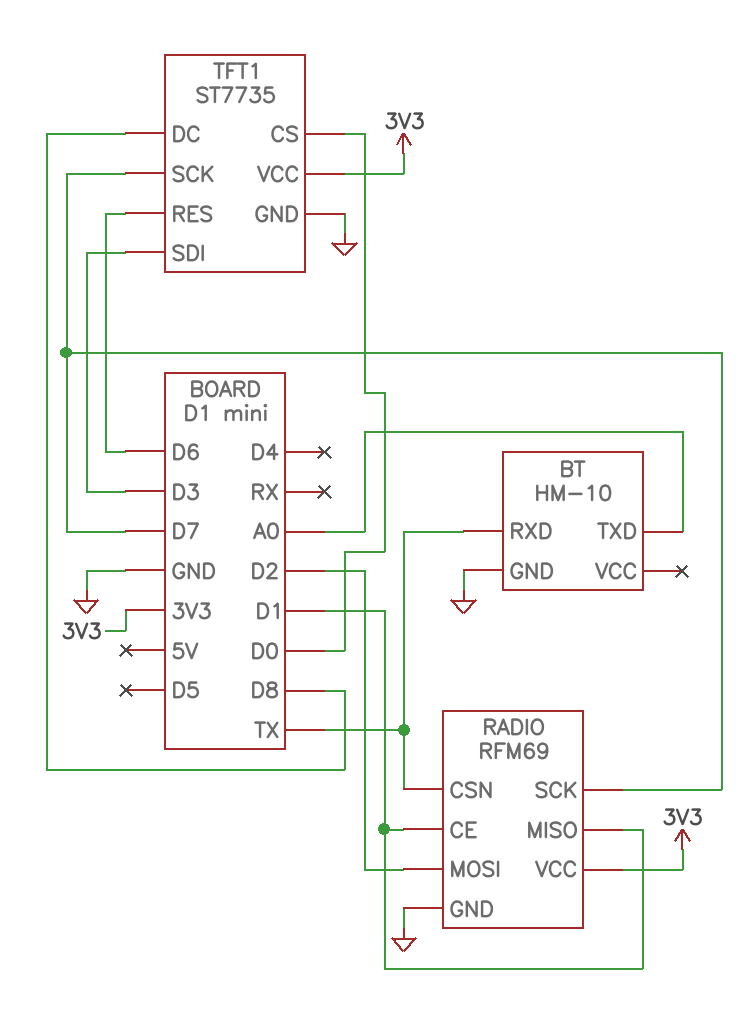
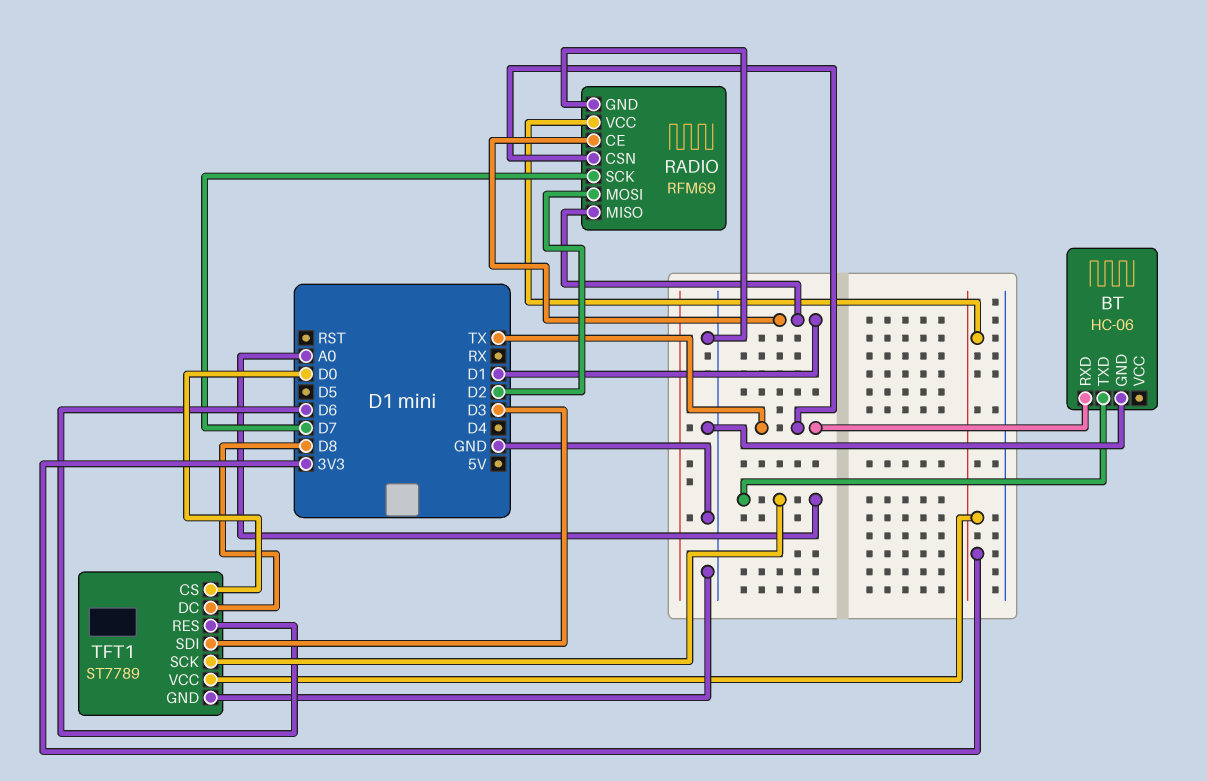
BT: HM-10 -> HC-06
TFT1: ST7735 -> ST7789
TFT1 pin SCK: D7 -> A0

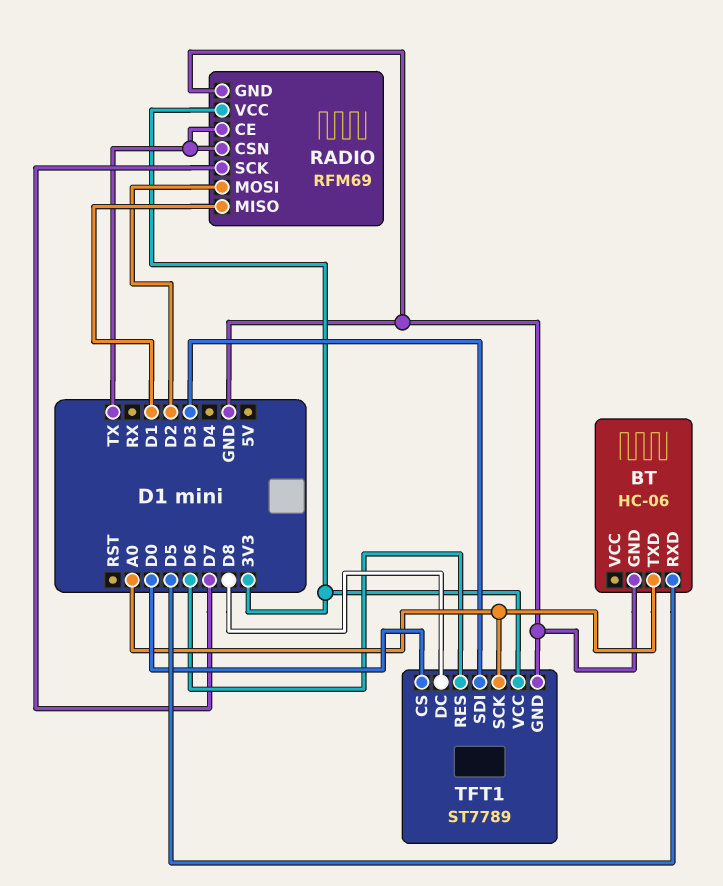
BT pin RXD: TX -> D5
RADIO pin CE: D1 -> TX

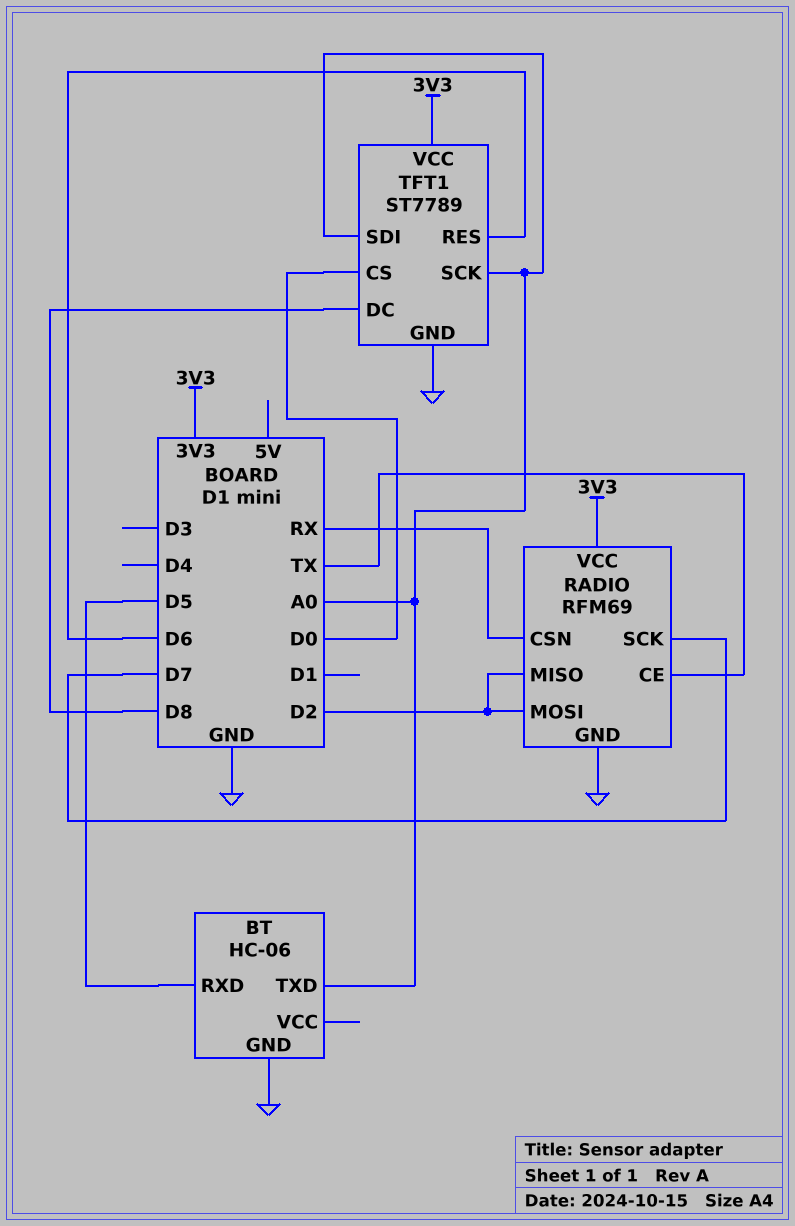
RADIO pin CSN: TX -> RX
RADIO pin MISO: D1 -> D2
TFT1 pin SDI: D3 -> A0

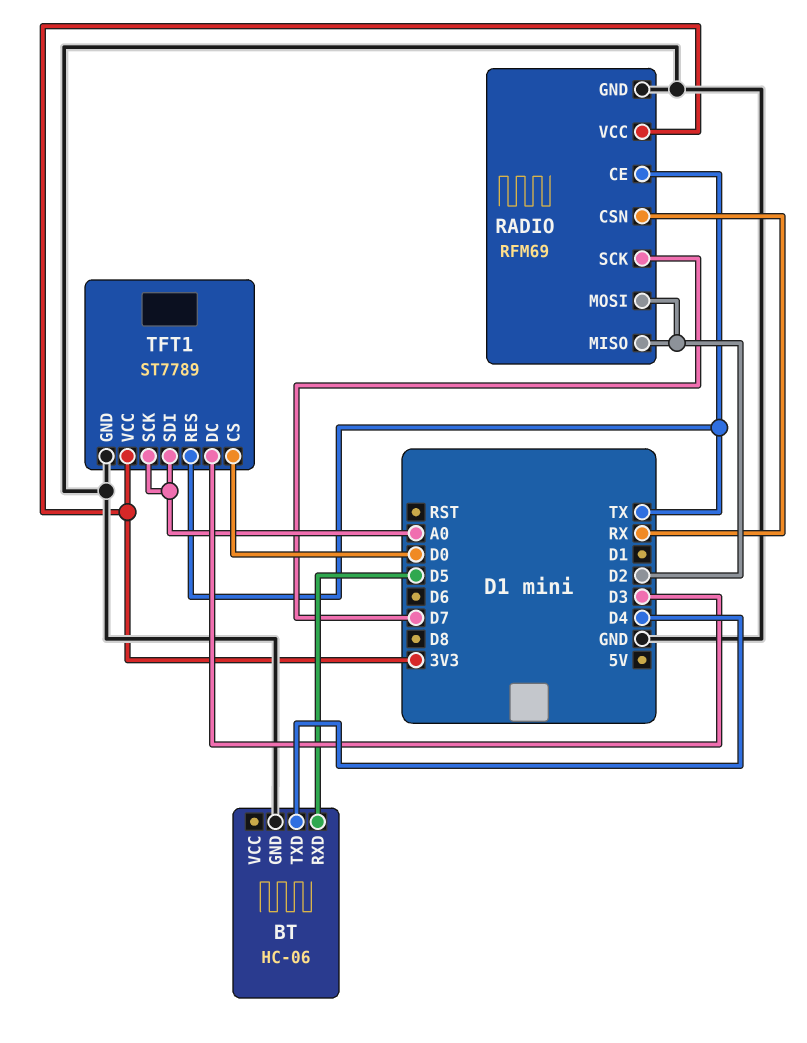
BT pin TXD: A0 -> D4
TFT1 pin DC: D8 -> D3
TFT1 pin RES: D6 -> TX

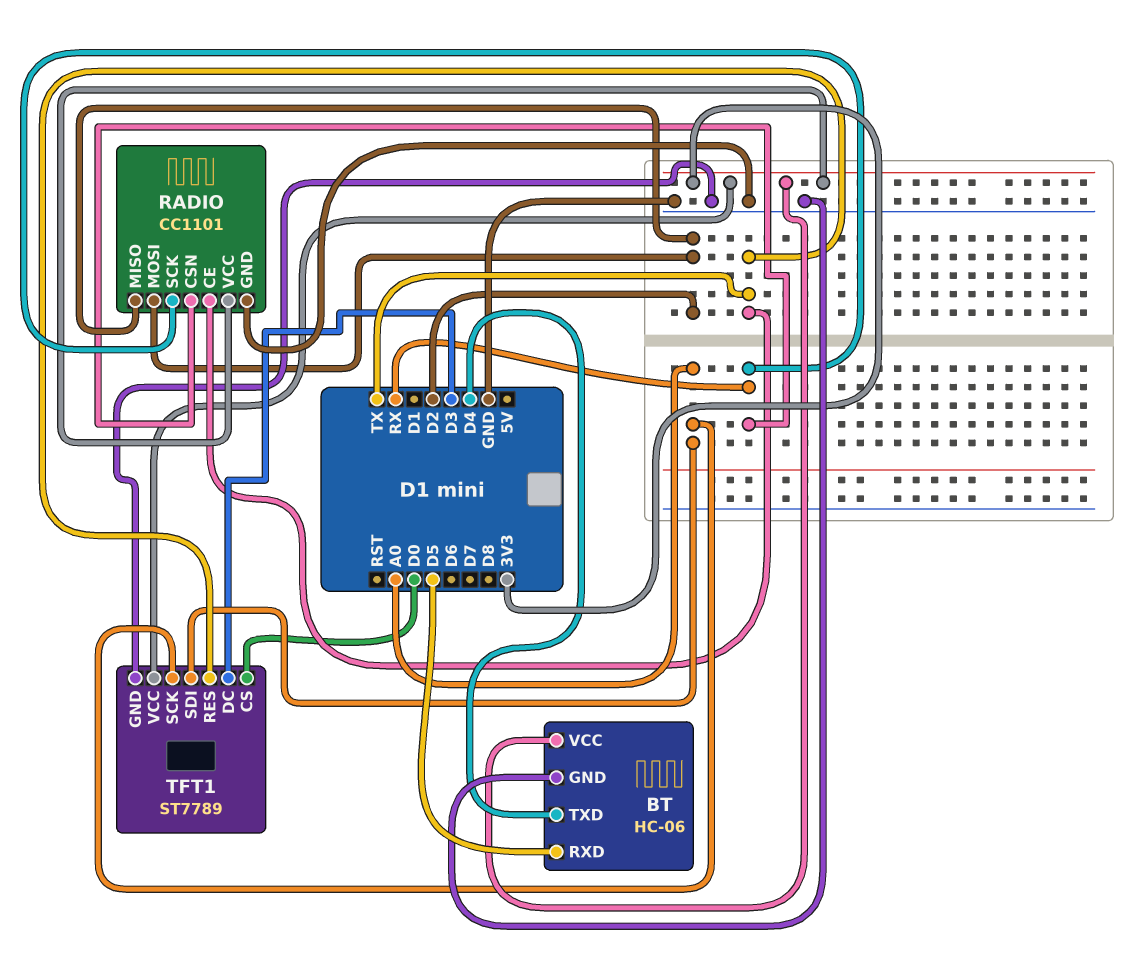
BT pin VCC: none -> 3V3
RADIO: RFM69 -> CC1101
RADIO pin SCK: D7 -> RX

